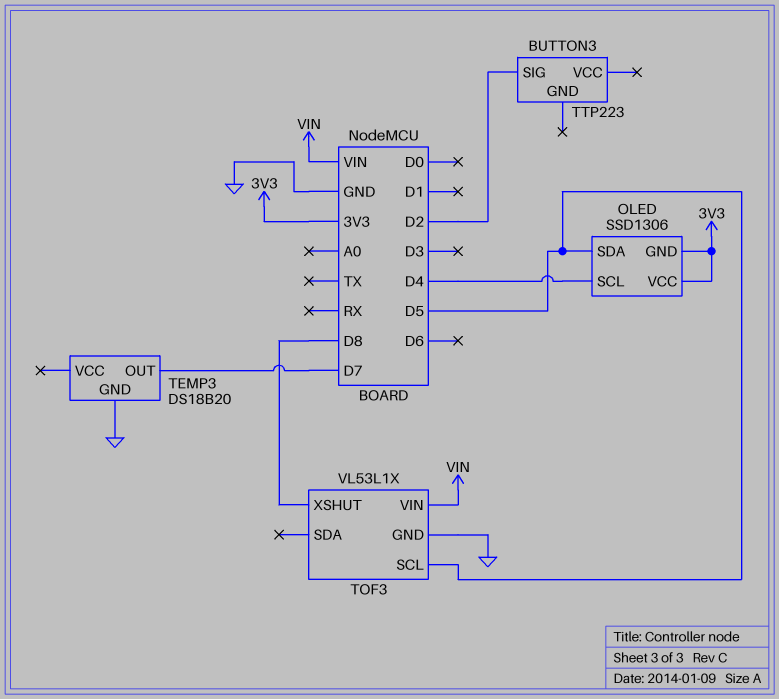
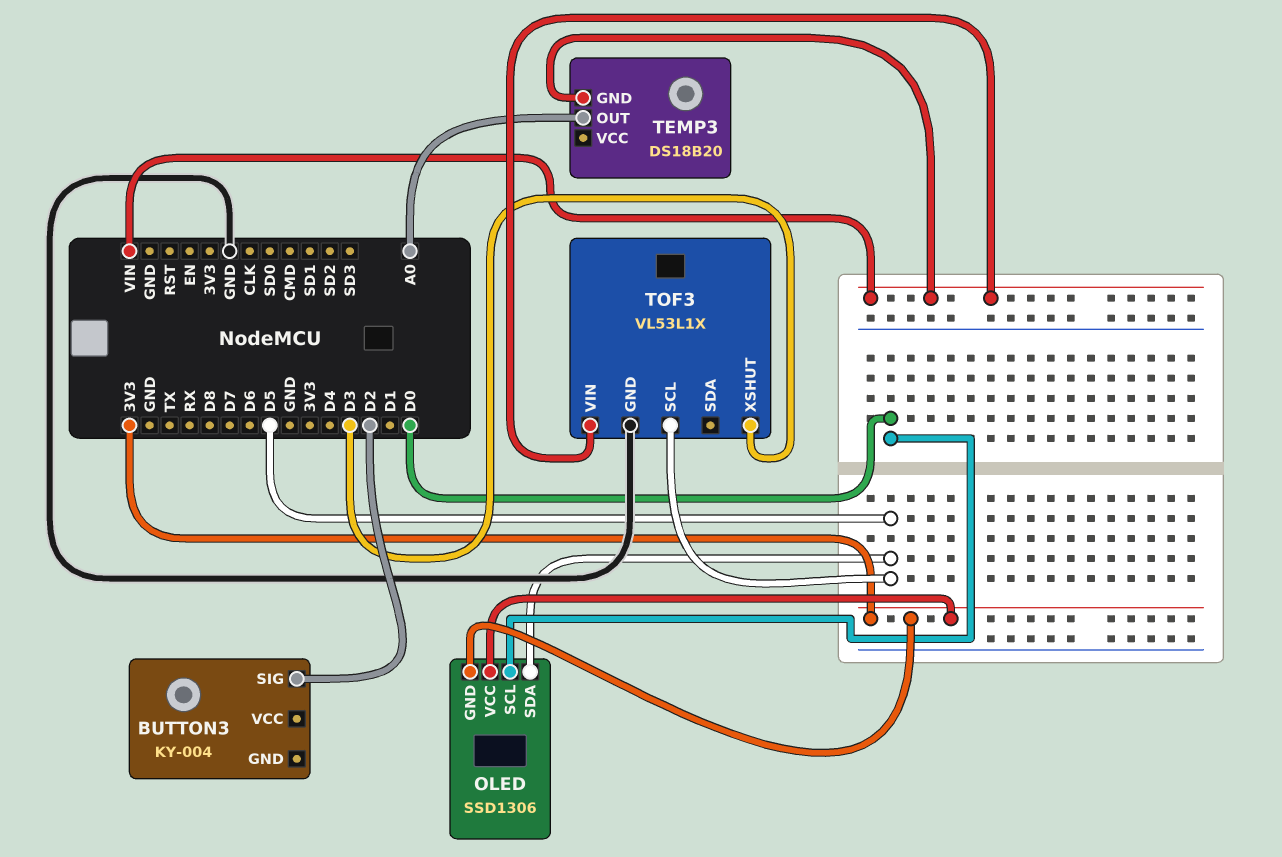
BUTTON3: TTP223 -> KY-004
OLED pin SCL: D4 -> D0
TEMP3 pin GND: GND -> VIN
TEMP3 pin OUT: D7 -> A0
TOF3 pin XSHUT: D8 -> D3

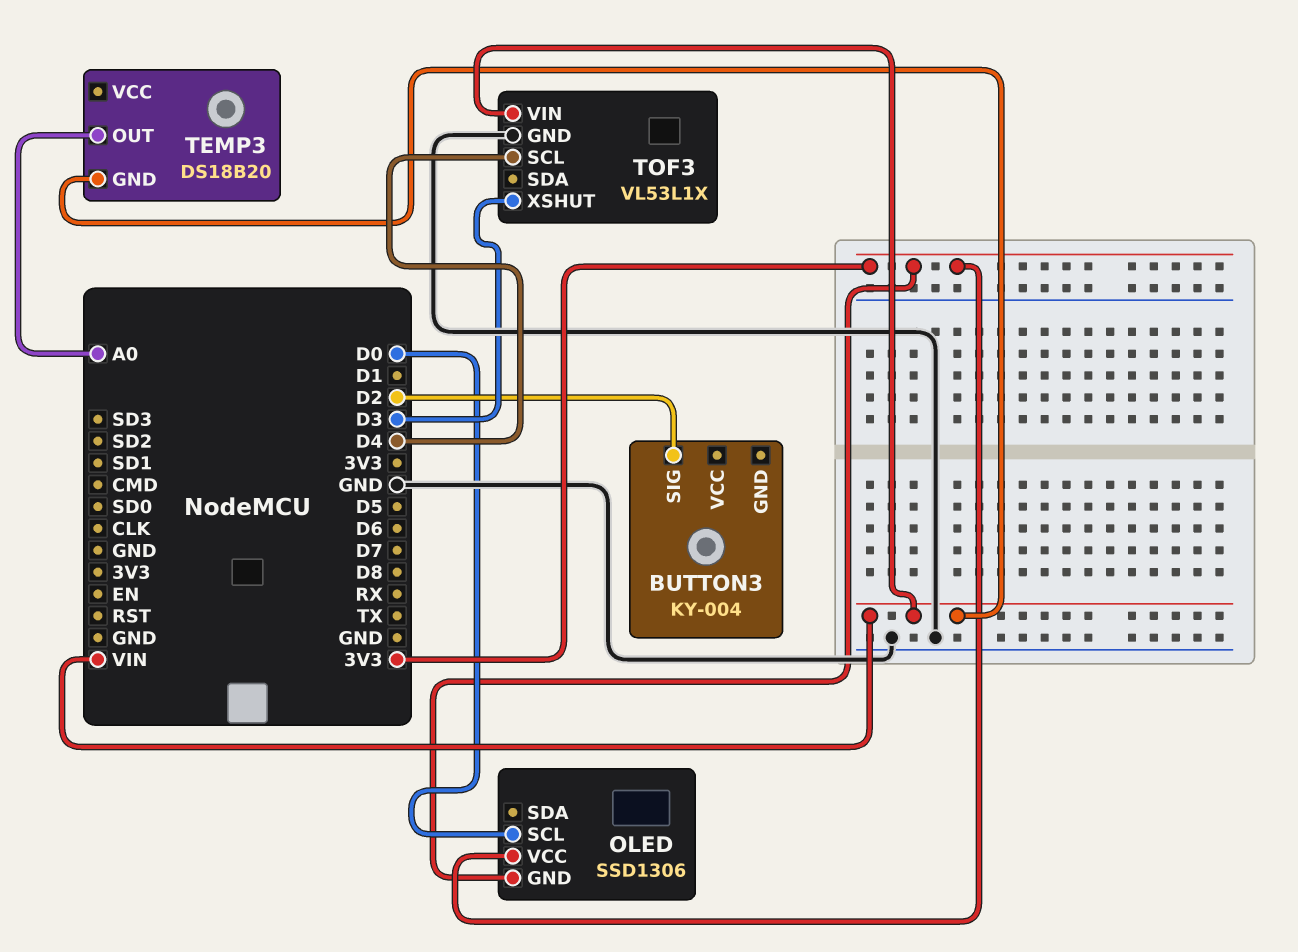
OLED pin SDA: D5 -> none
TOF3 pin SCL: D5 -> D4

